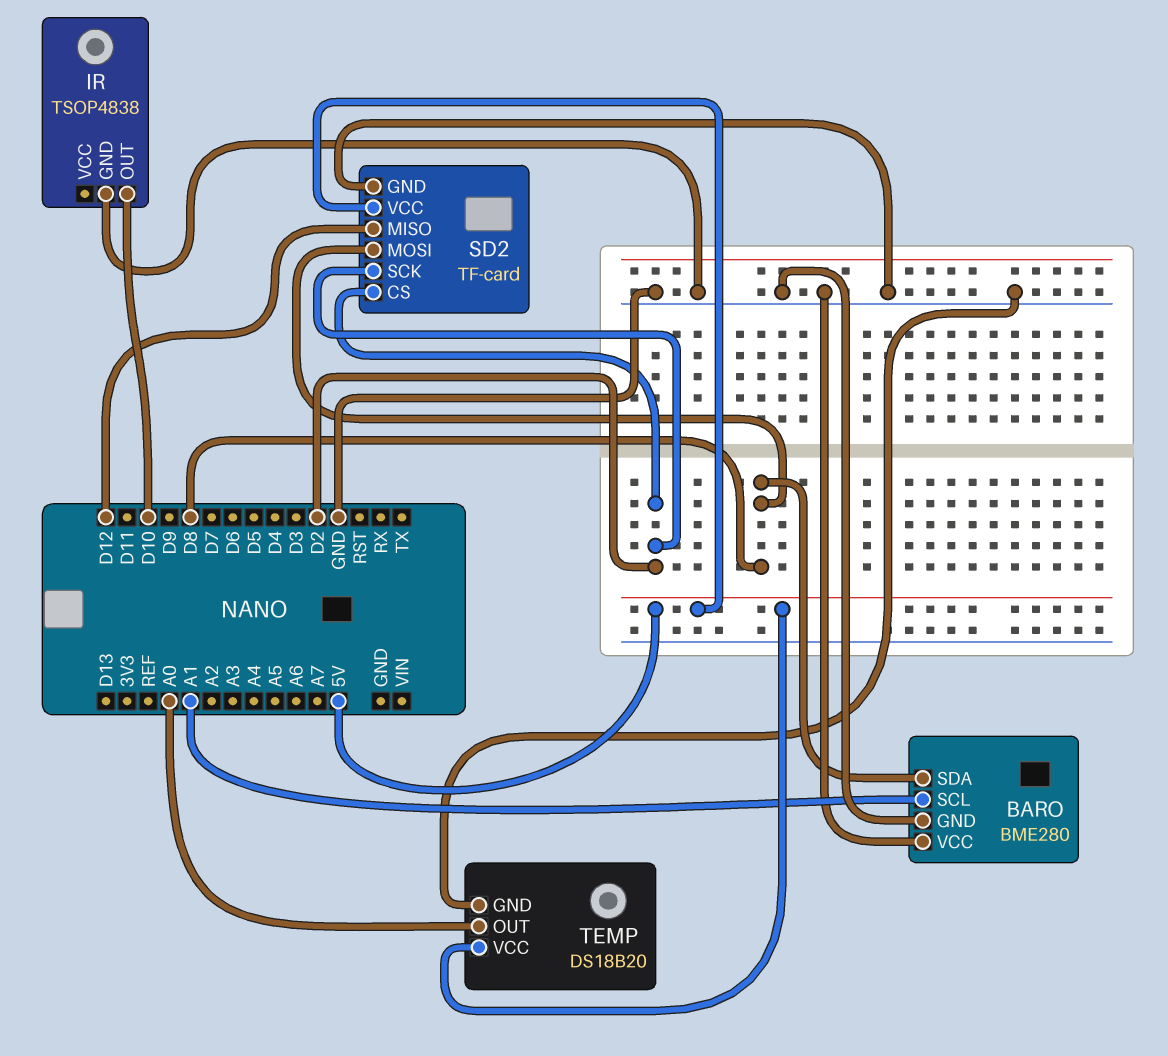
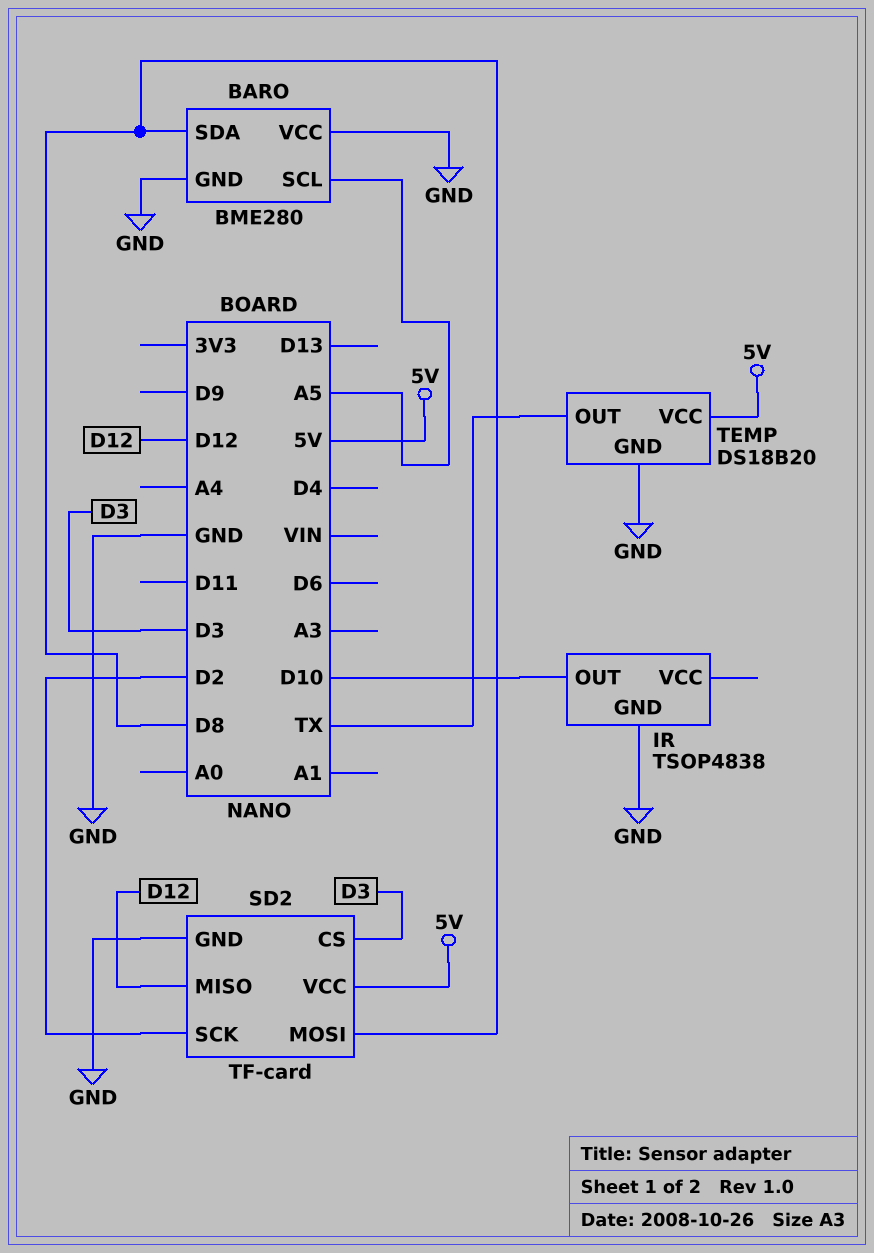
BARO pin SCL: A1 -> A5
SD2 pin CS: D2 -> D3
TEMP pin OUT: A0 -> TX

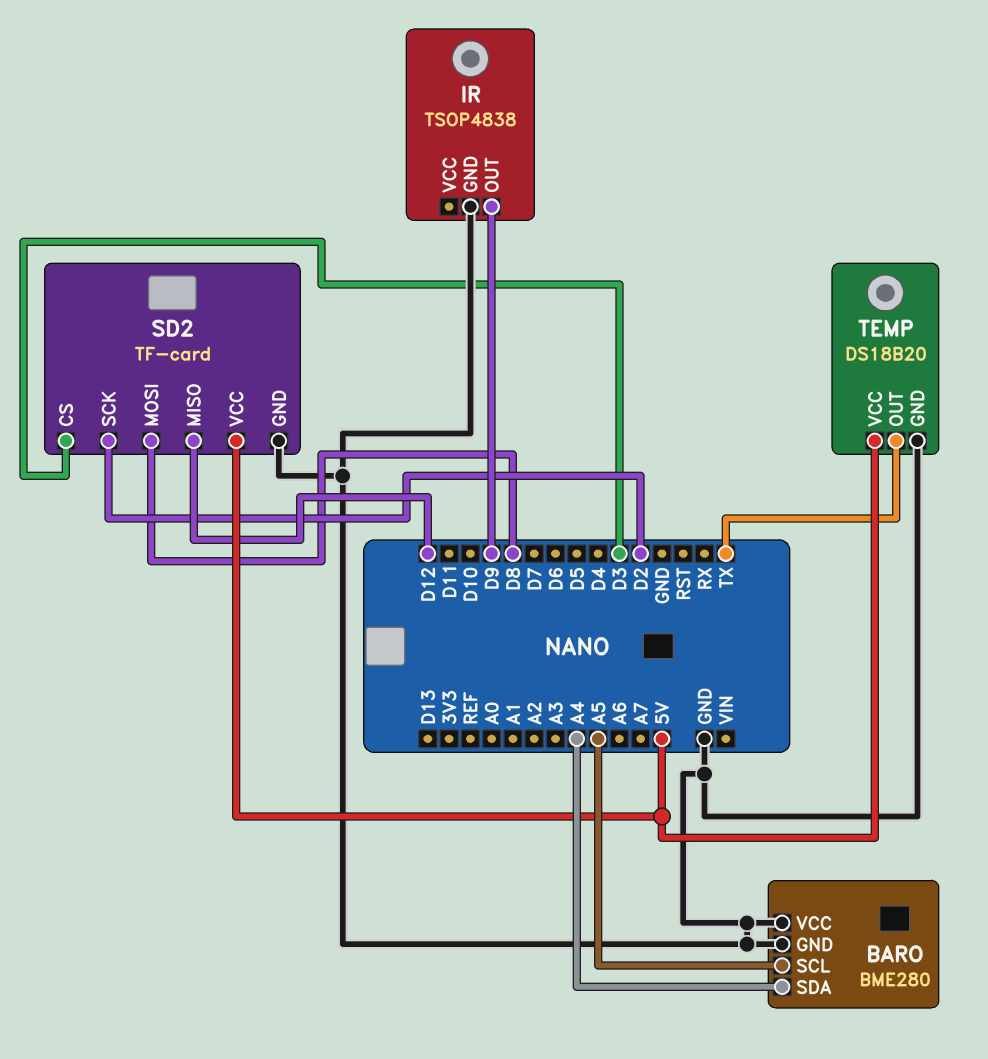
BARO pin SDA: D8 -> A4
IR pin OUT: D10 -> D9

